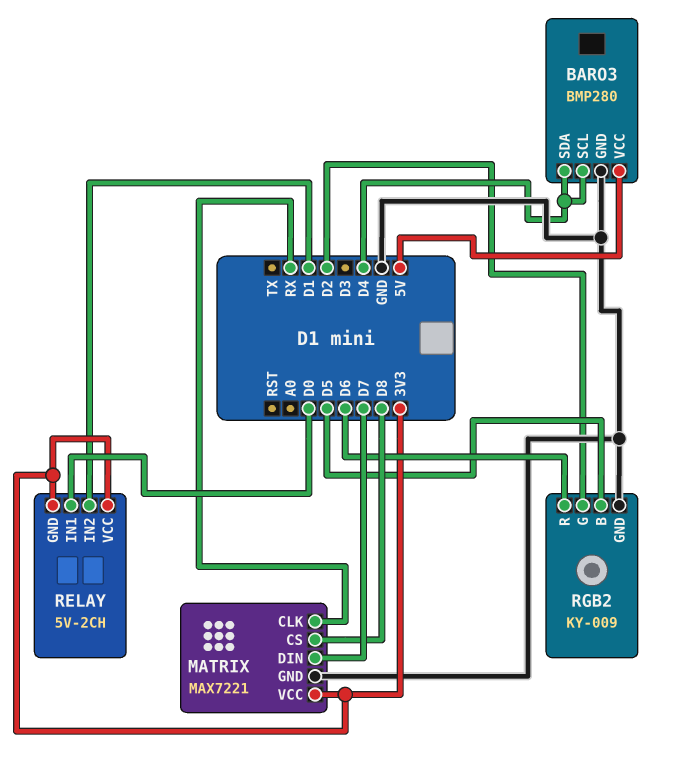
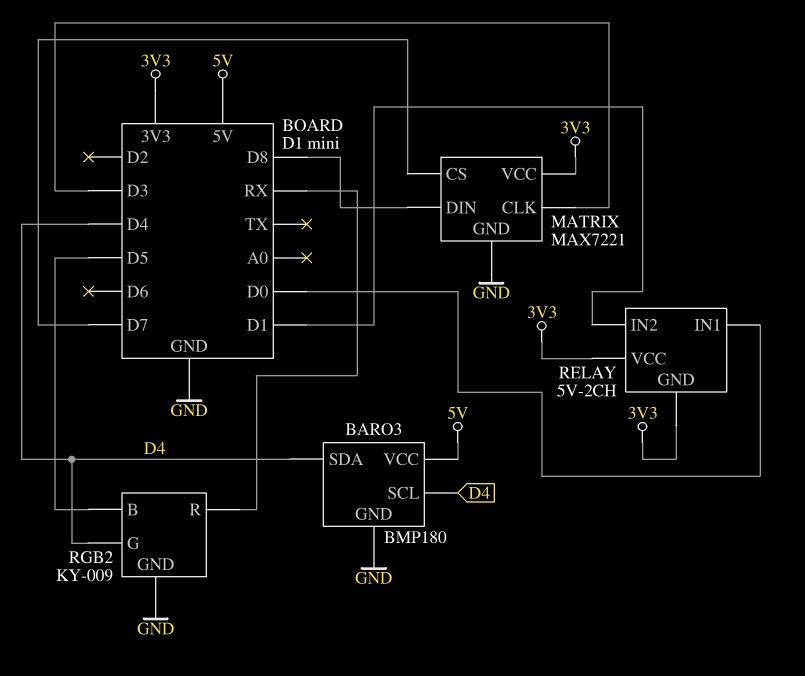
BARO3: BMP280 -> BMP180
MATRIX pin CLK: RX -> D3
MATRIX pin CS: D8 -> D7
MATRIX pin DIN: D7 -> D8
RGB2 pin G: D2 -> D4
RGB2 pin R: D6 -> RX

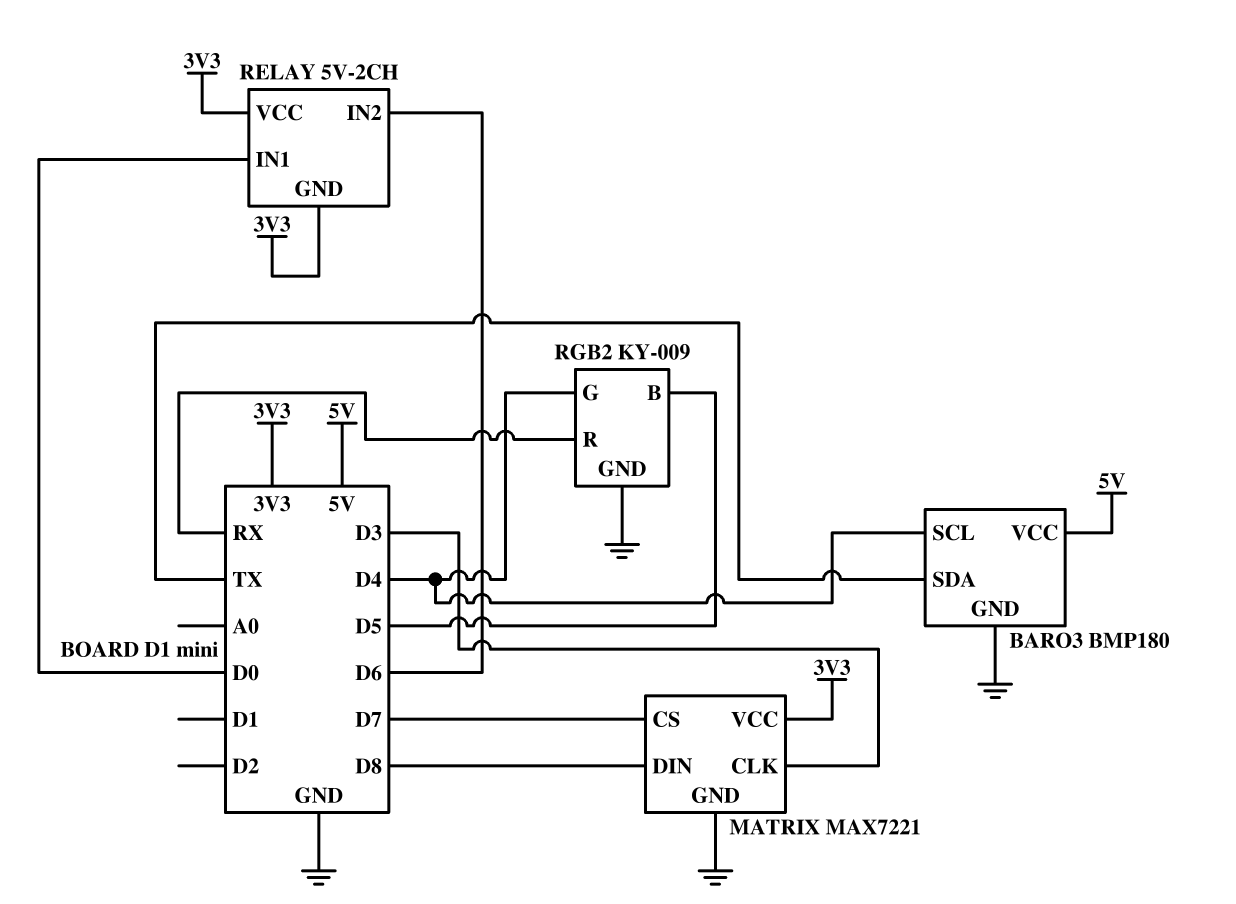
BARO3 pin SDA: D4 -> TX
RELAY pin IN2: D1 -> D6

